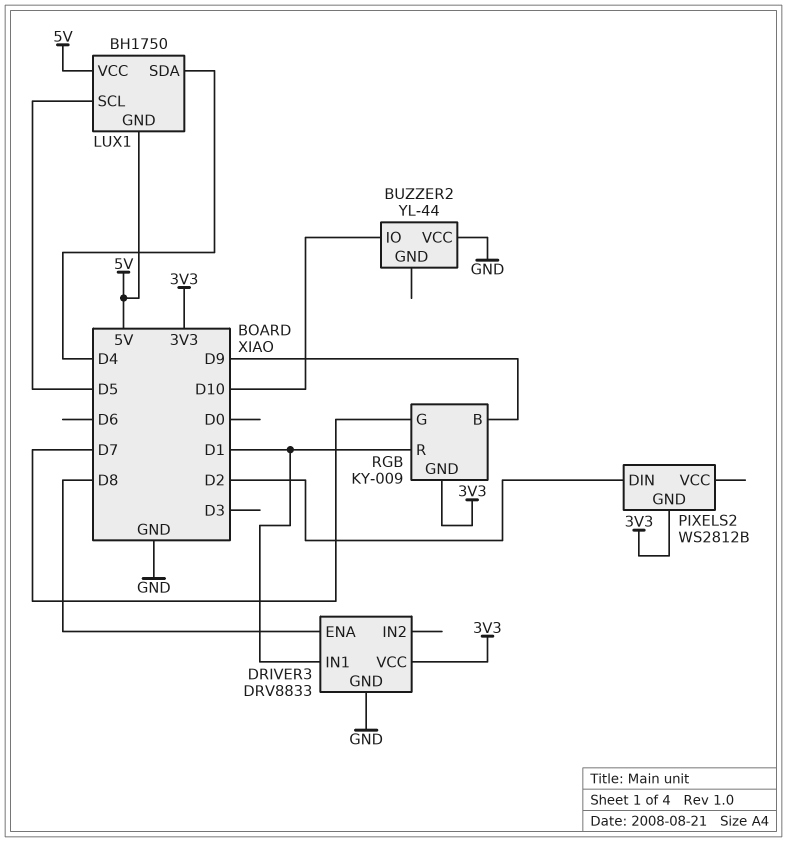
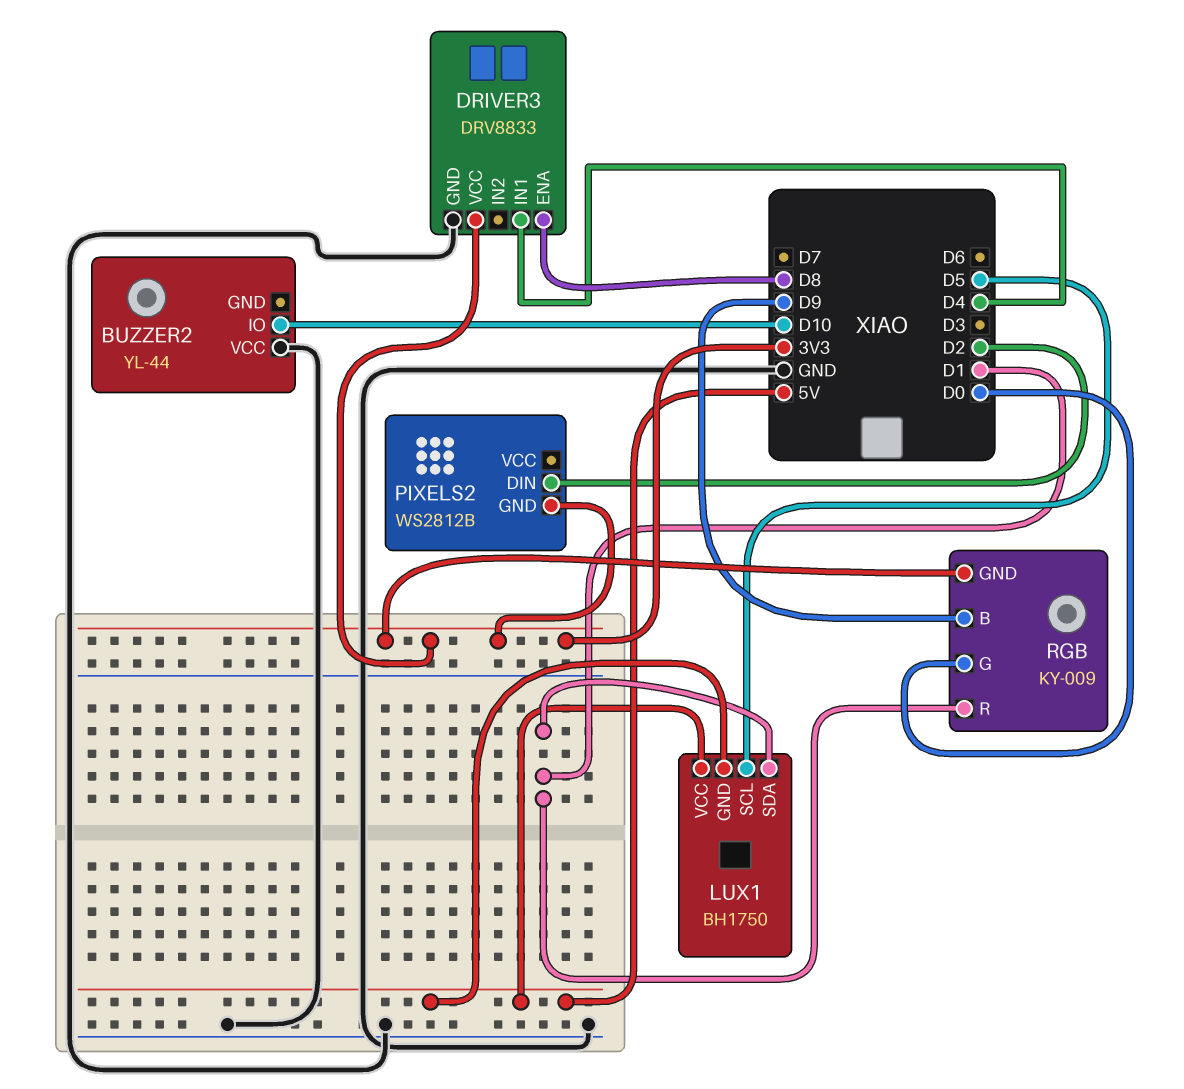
DRIVER3 pin IN1: D1 -> D4
LUX1 pin SDA: D4 -> D1
RGB pin G: D7 -> D0

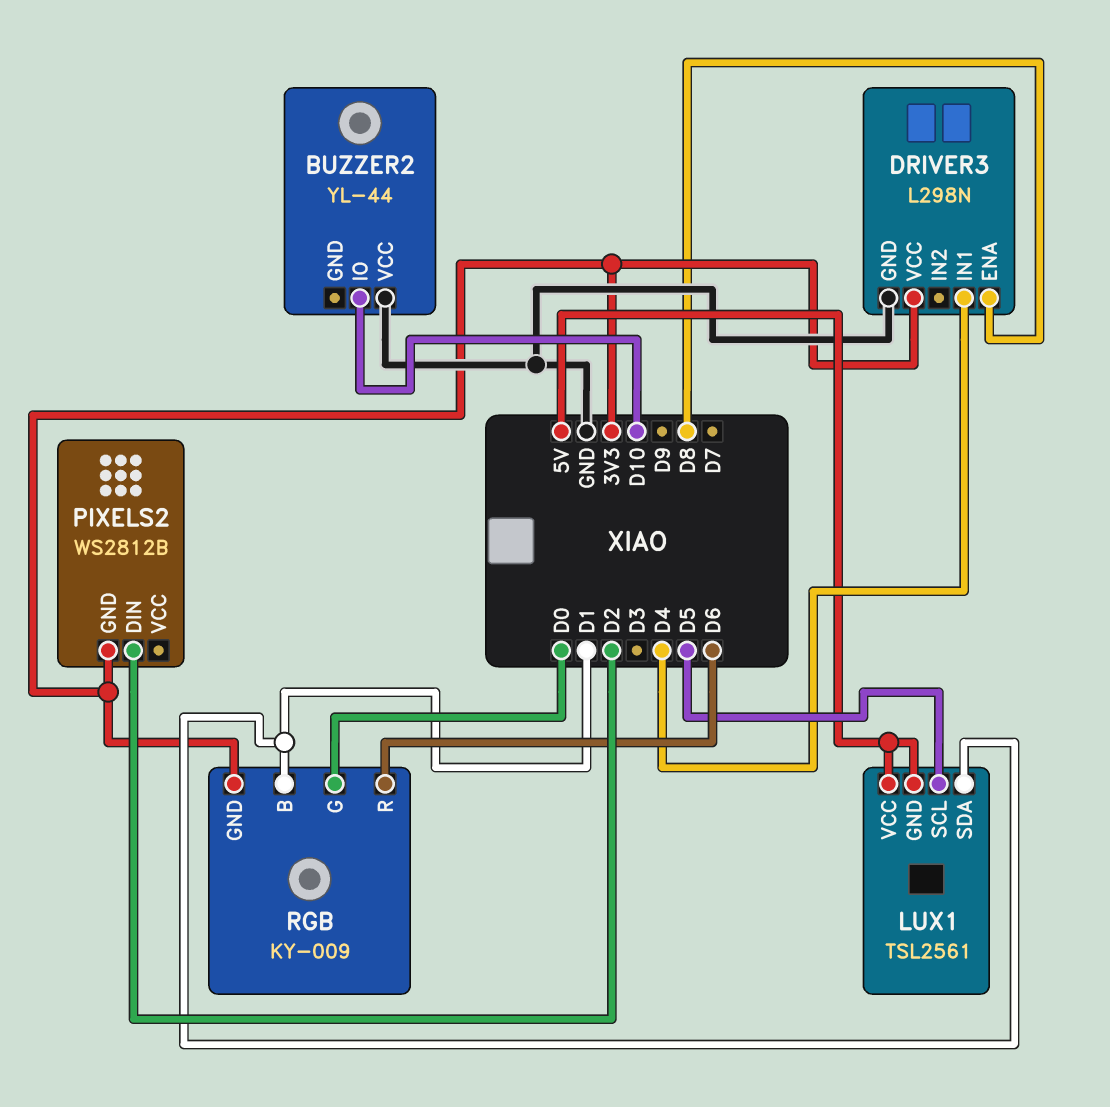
DRIVER3: DRV8833 -> L298N
LUX1: BH1750 -> TSL2561
RGB pin B: D9 -> D1
RGB pin R: D1 -> D6

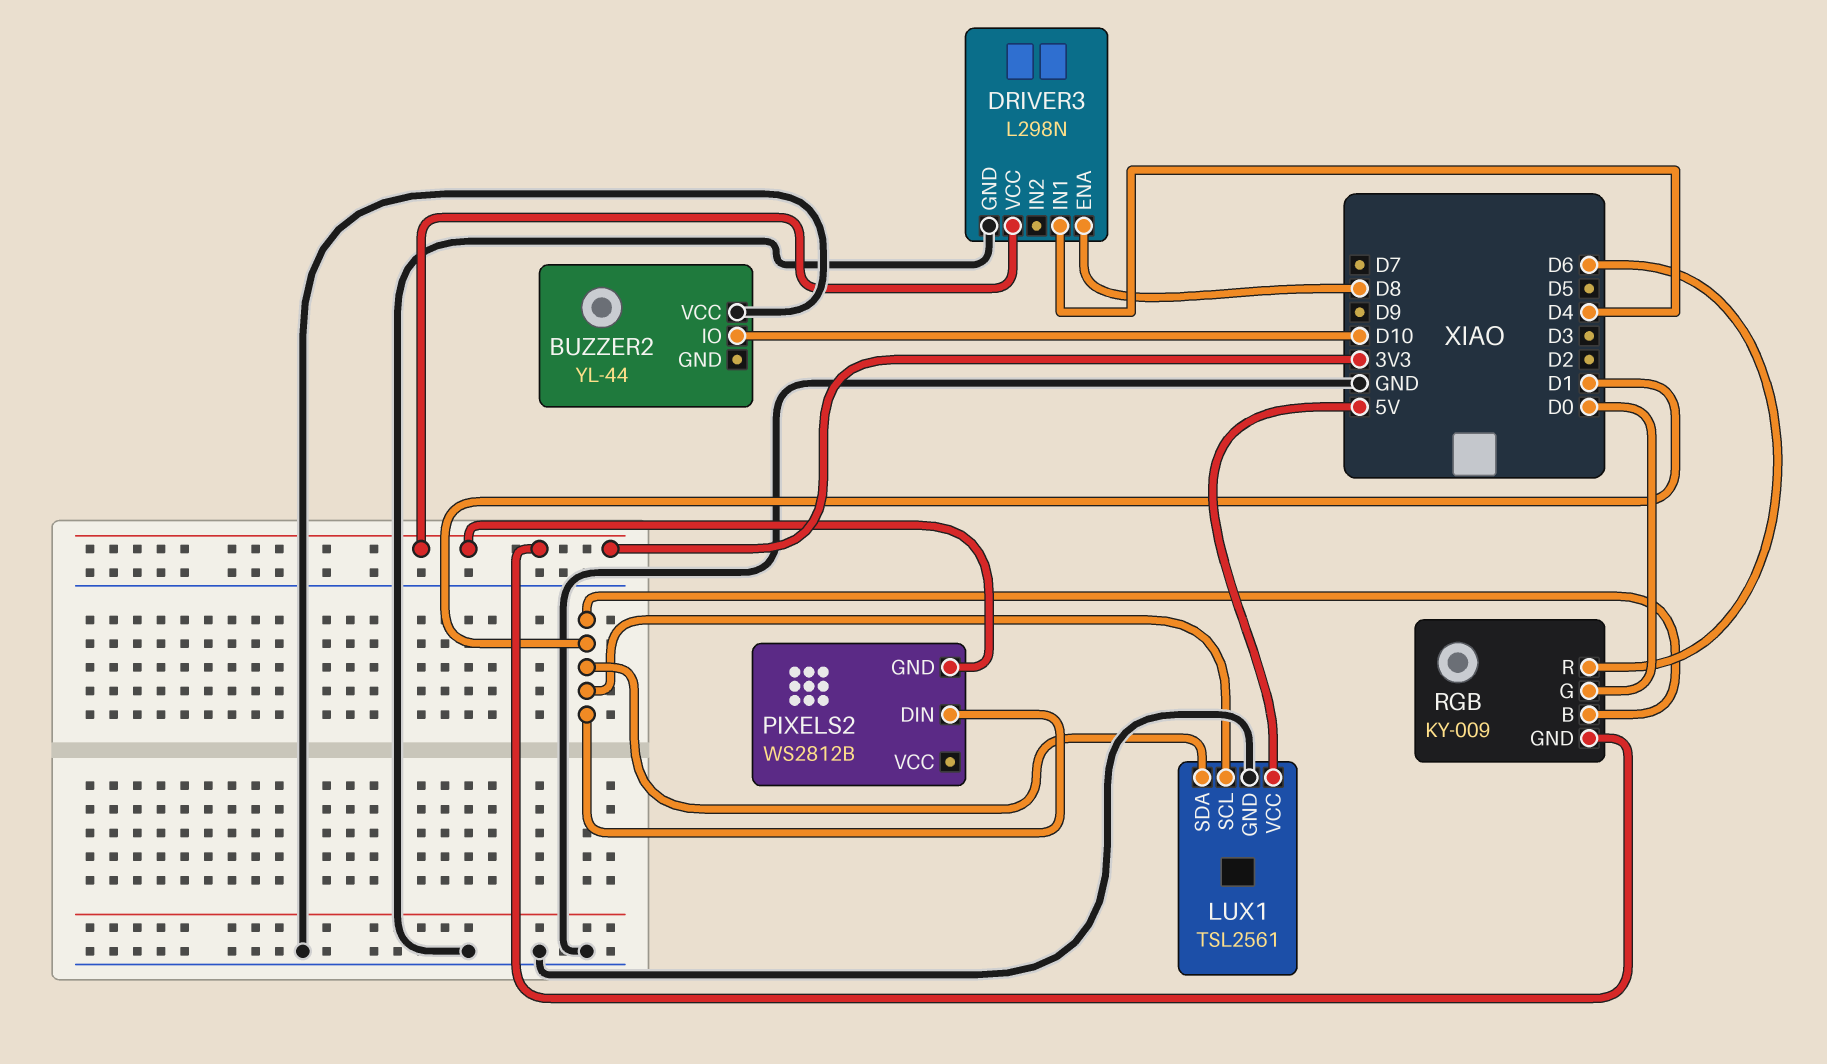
LUX1 pin GND: 5V -> GND
LUX1 pin SCL: D5 -> D1
PIXELS2 pin DIN: D2 -> D1

